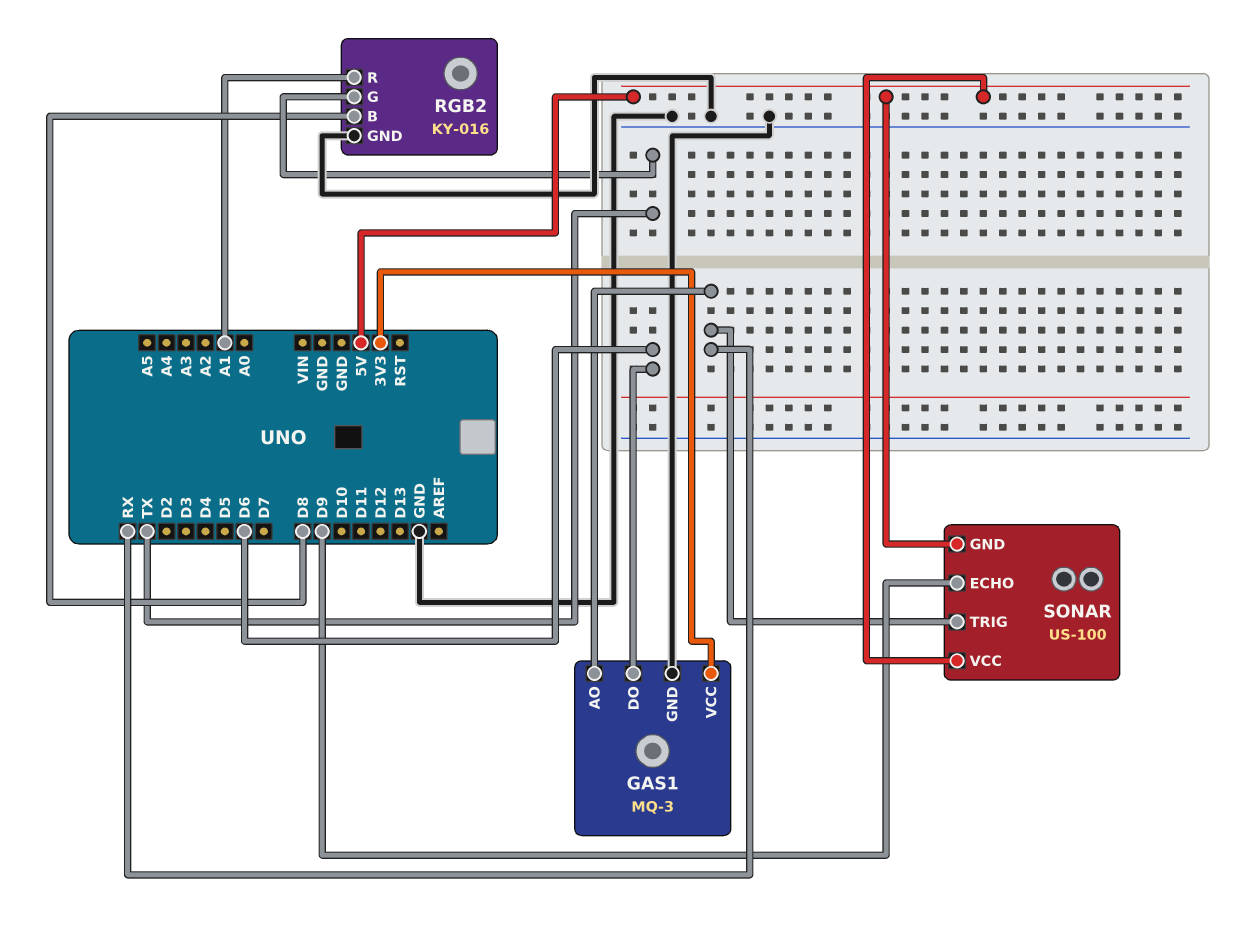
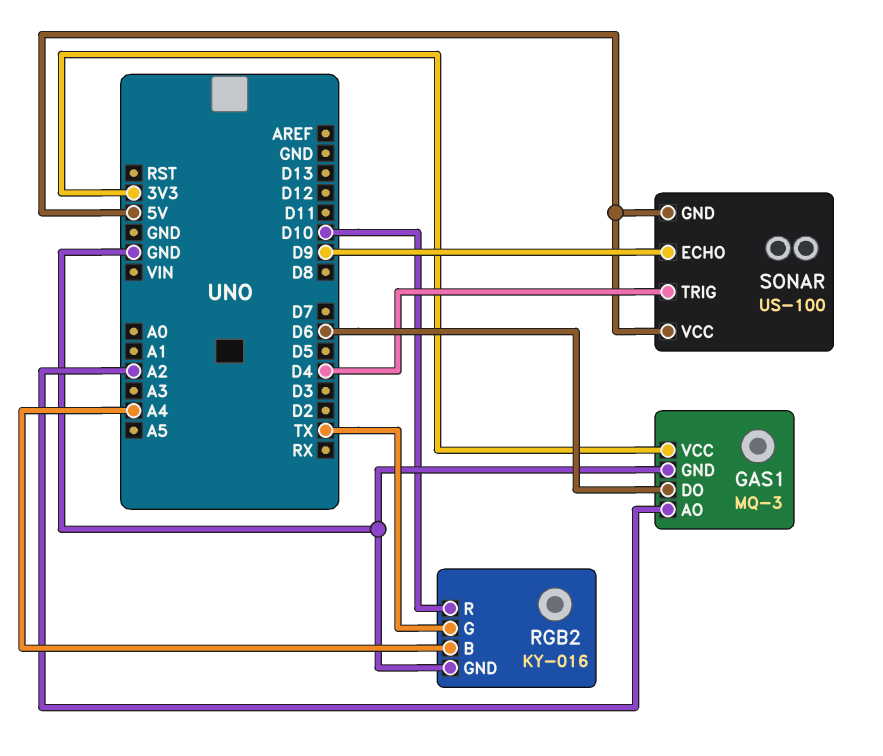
GAS1 pin AO: RX -> A2
RGB2 pin B: D8 -> A4
RGB2 pin R: A1 -> D10
SONAR pin TRIG: RX -> D4

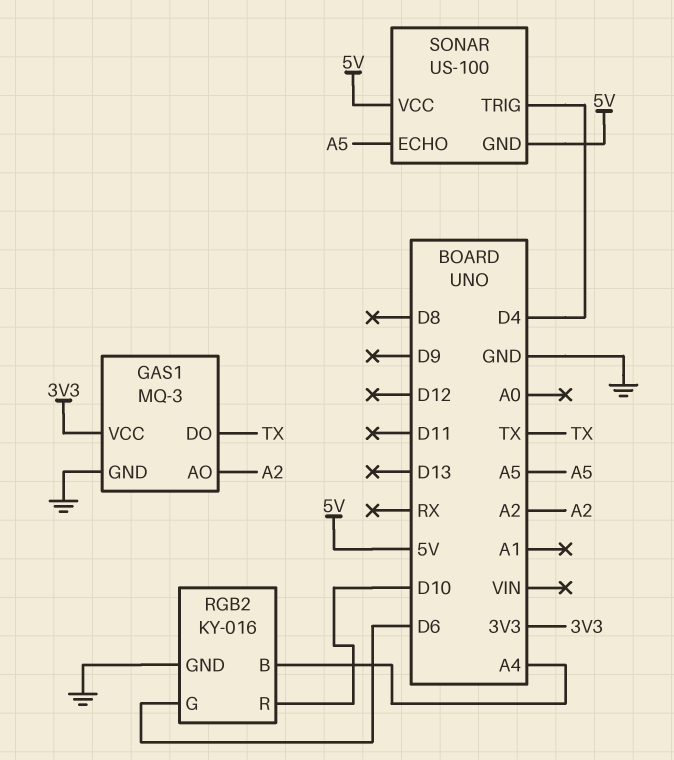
GAS1 pin DO: D6 -> TX
RGB2 pin G: TX -> D6
SONAR pin ECHO: D9 -> A5

